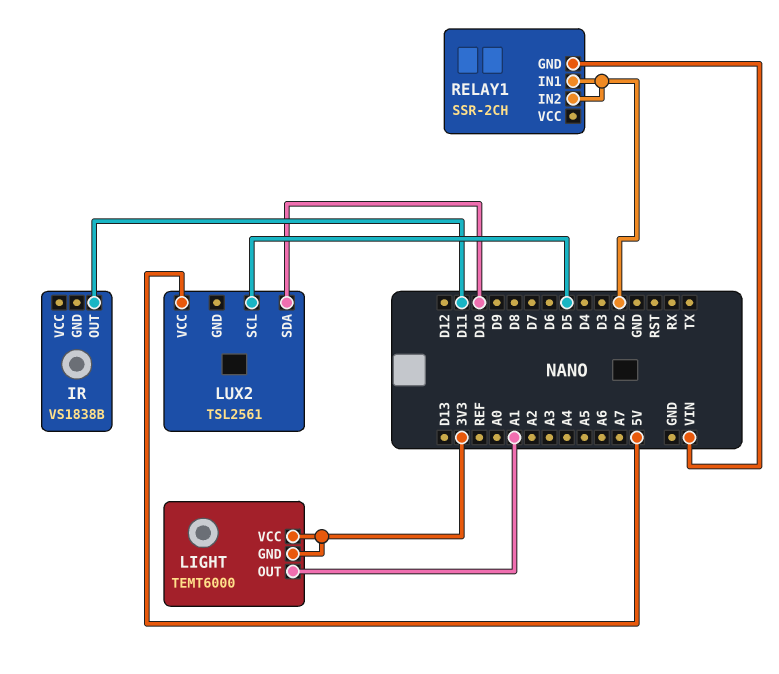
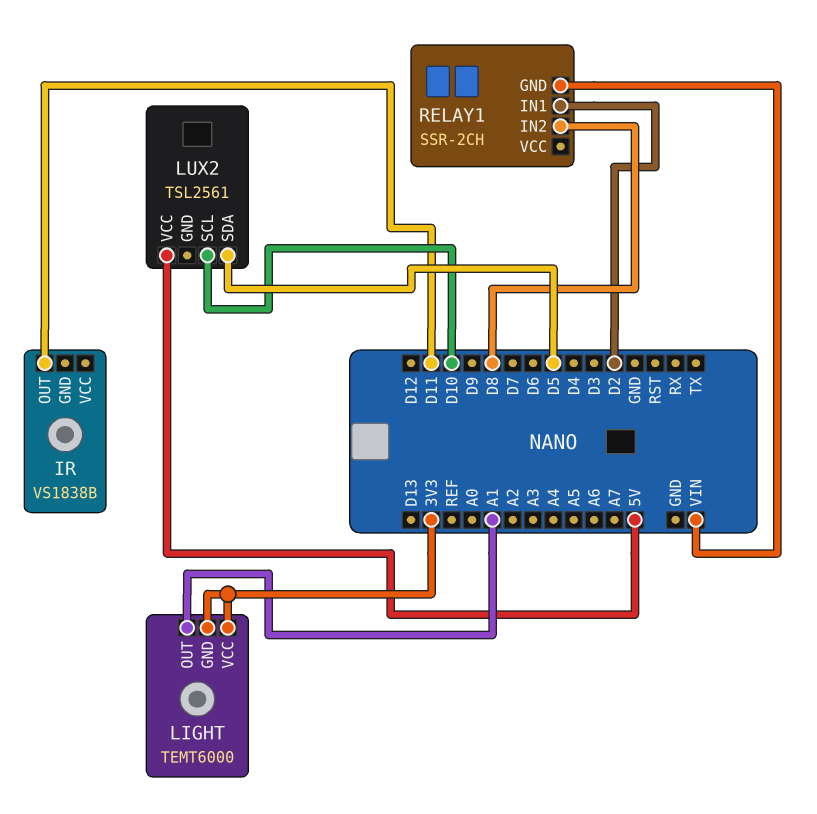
LUX2 pin SCL: D5 -> D10
LUX2 pin SDA: D10 -> D5
RELAY1 pin IN2: D2 -> D8

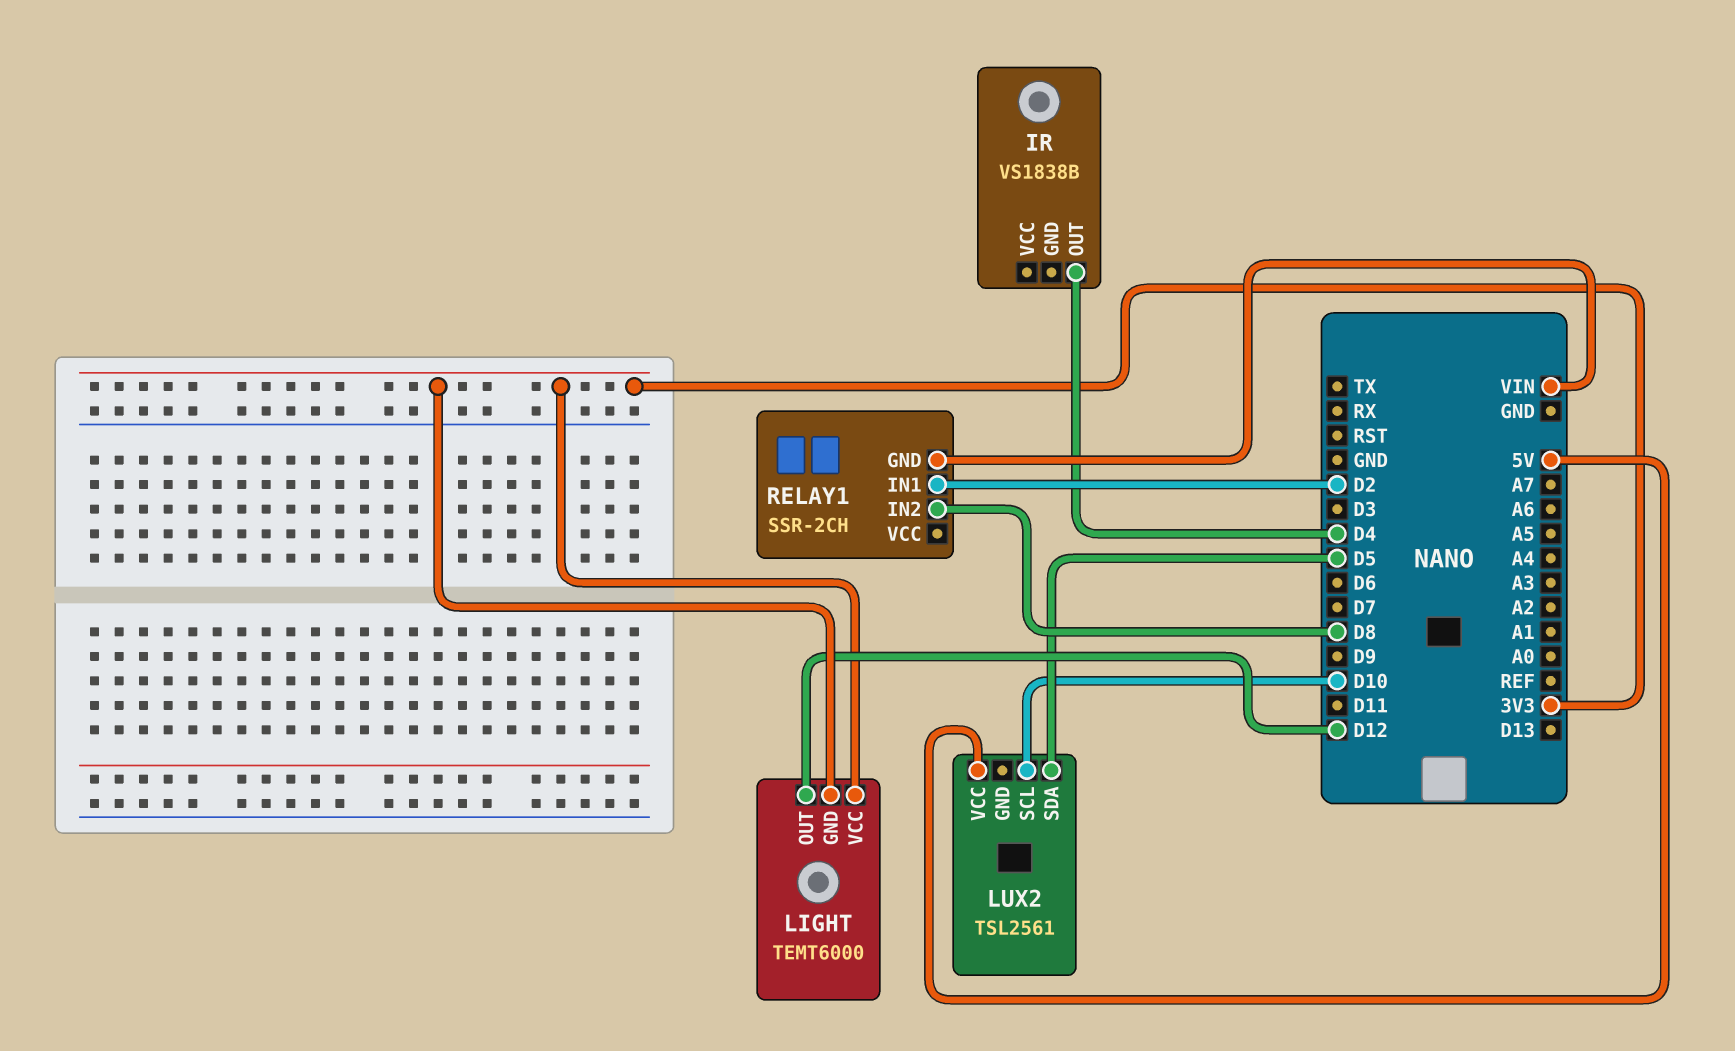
IR pin OUT: D11 -> D4
LIGHT pin OUT: A1 -> D12

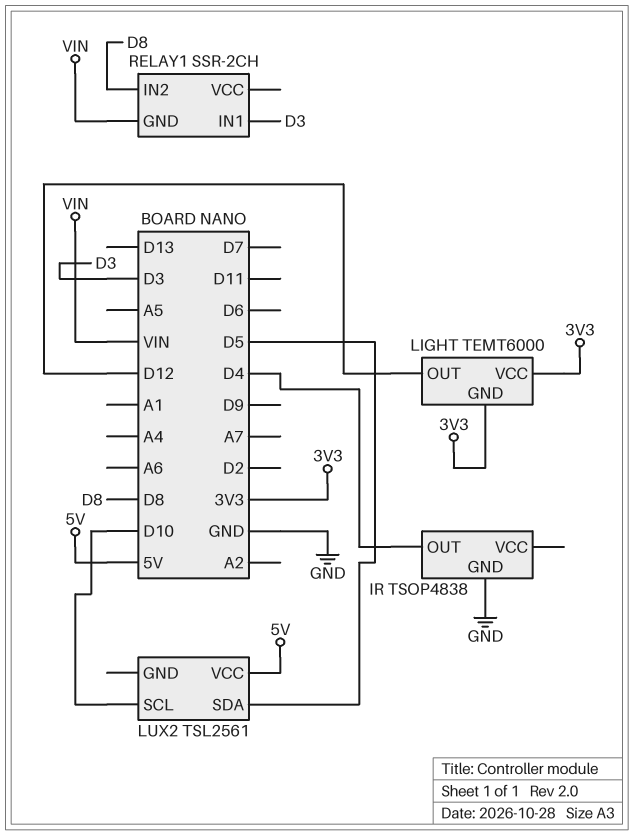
IR: VS1838B -> TSOP4838
IR pin GND: none -> GND
RELAY1 pin IN1: D2 -> D3

